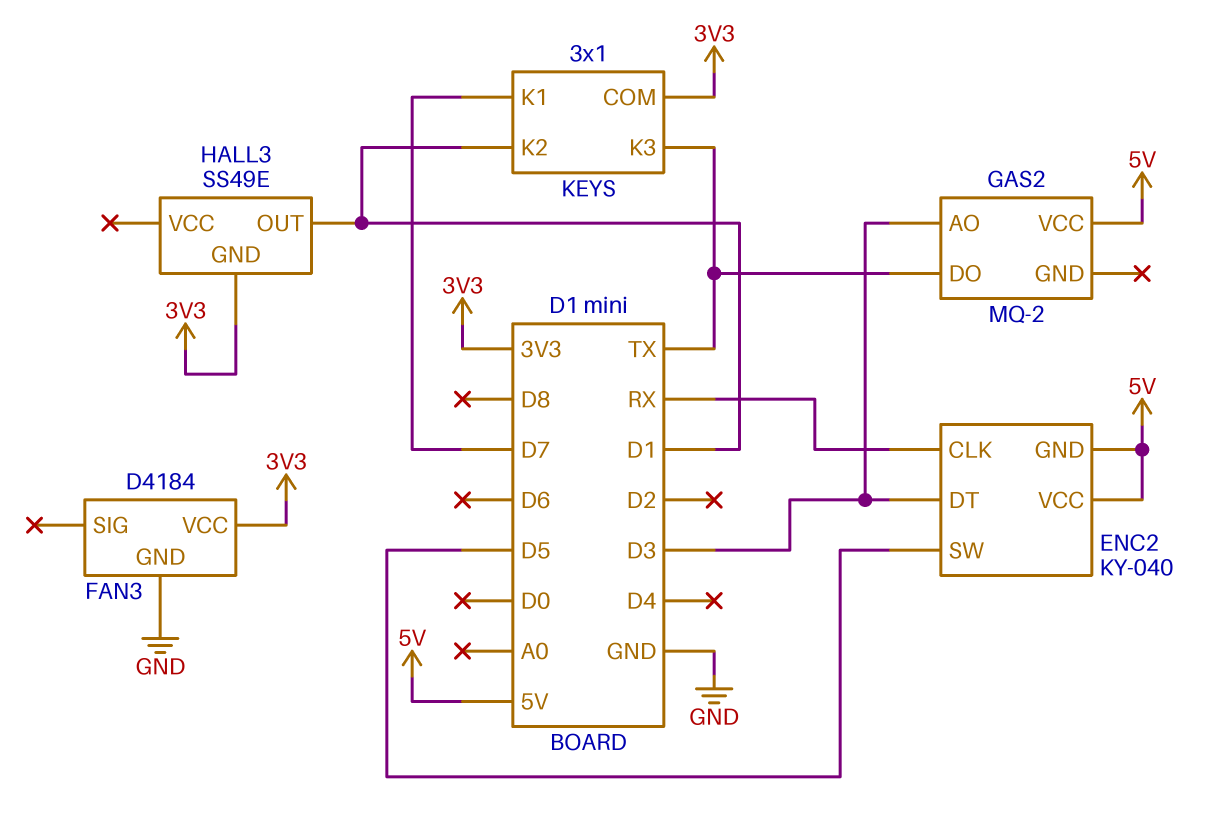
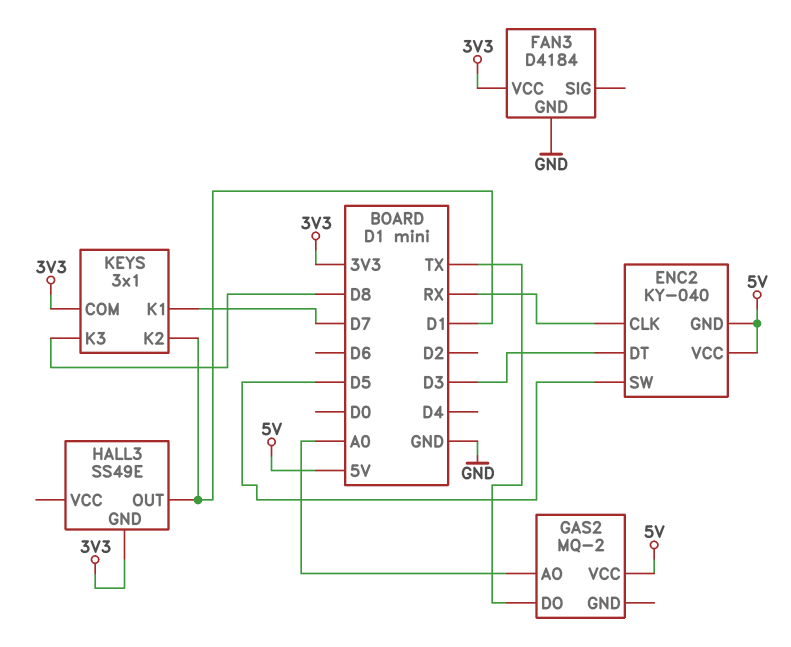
GAS2 pin AO: D3 -> A0
KEYS pin K3: TX -> D8

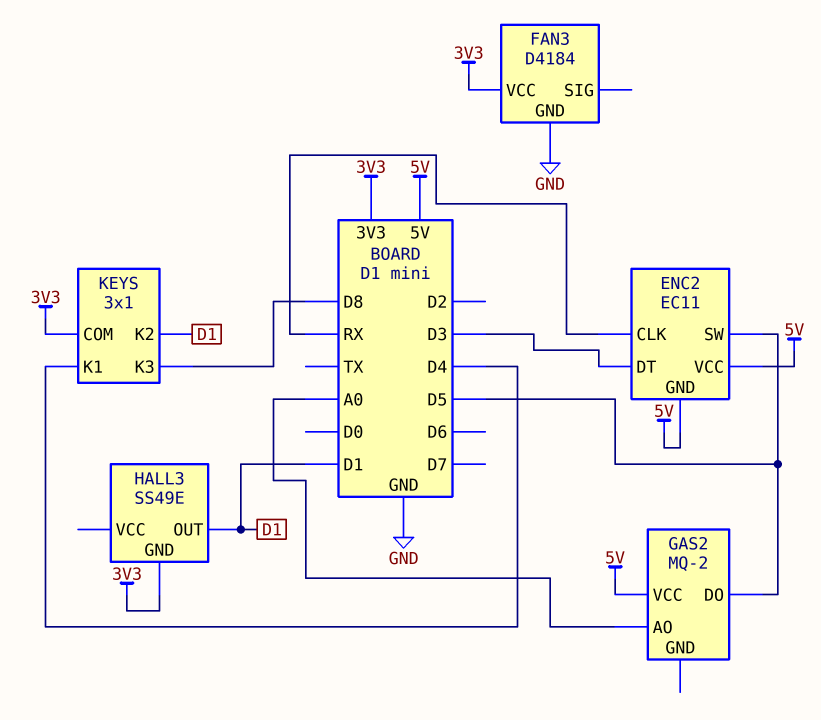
ENC2: KY-040 -> EC11
GAS2 pin DO: TX -> D5
KEYS pin K1: D7 -> D4

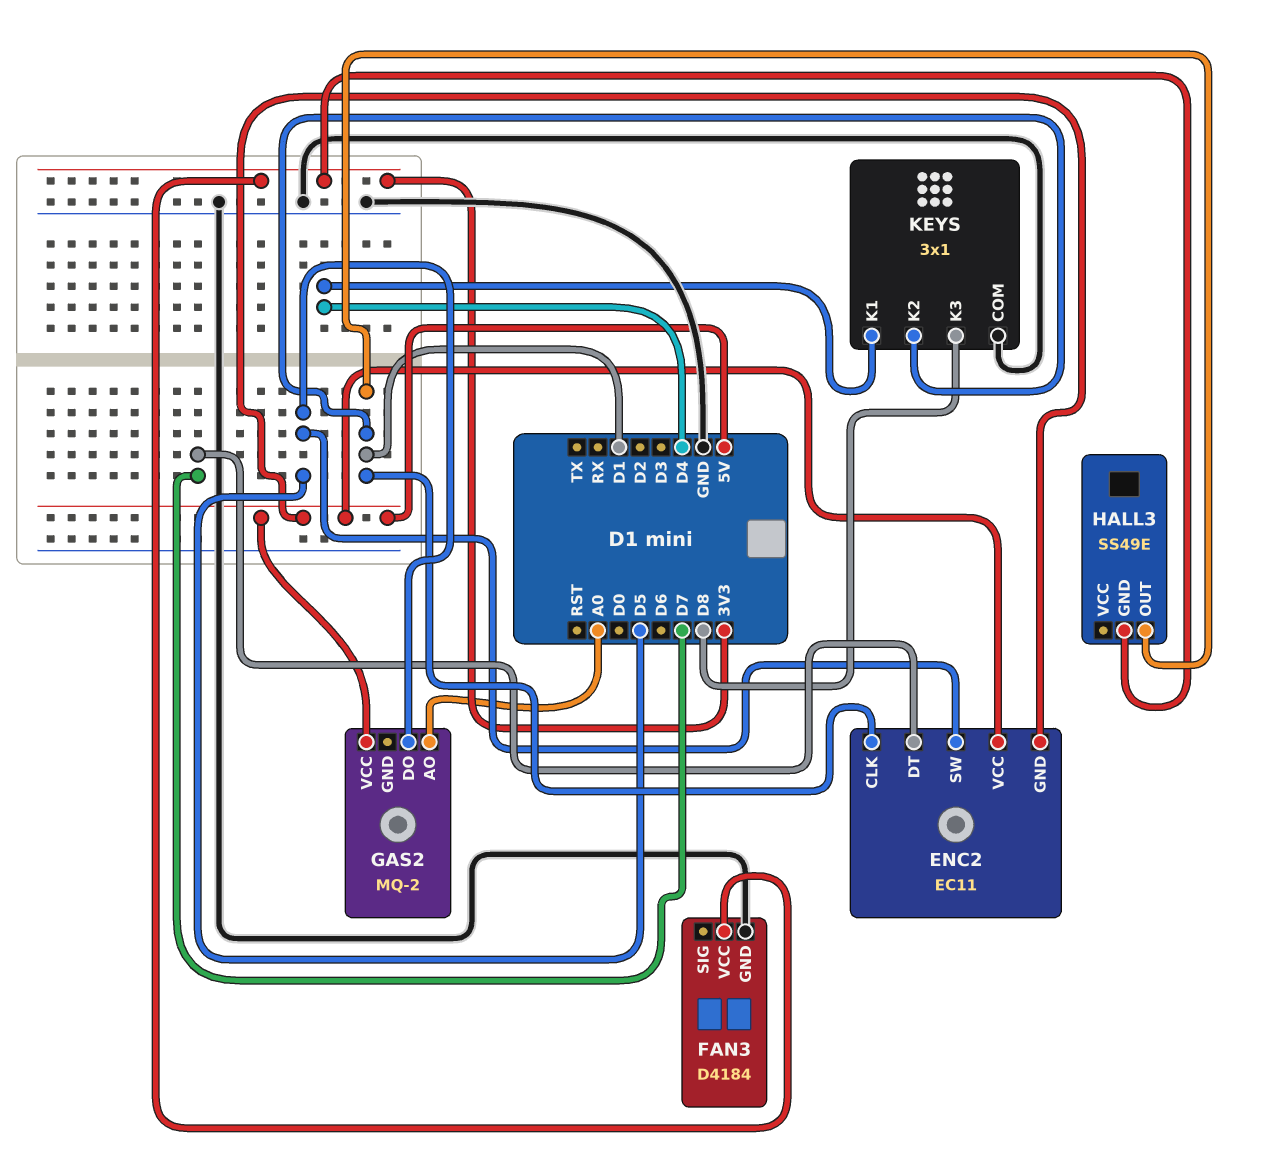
ENC2 pin CLK: RX -> D1
ENC2 pin DT: D3 -> D7
KEYS pin COM: 3V3 -> GND

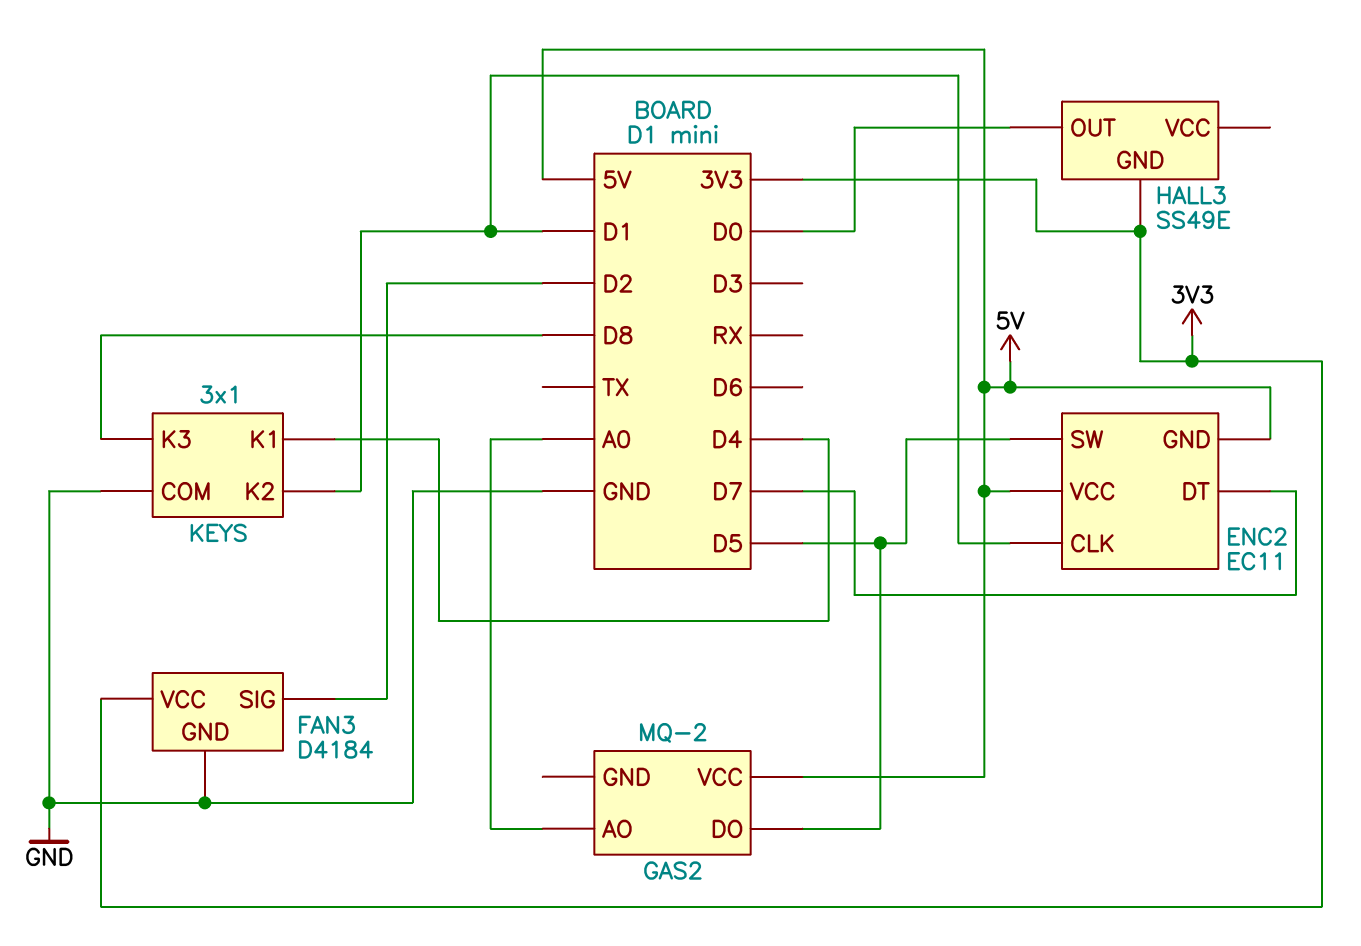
FAN3 pin SIG: none -> D2
HALL3 pin OUT: D1 -> D0

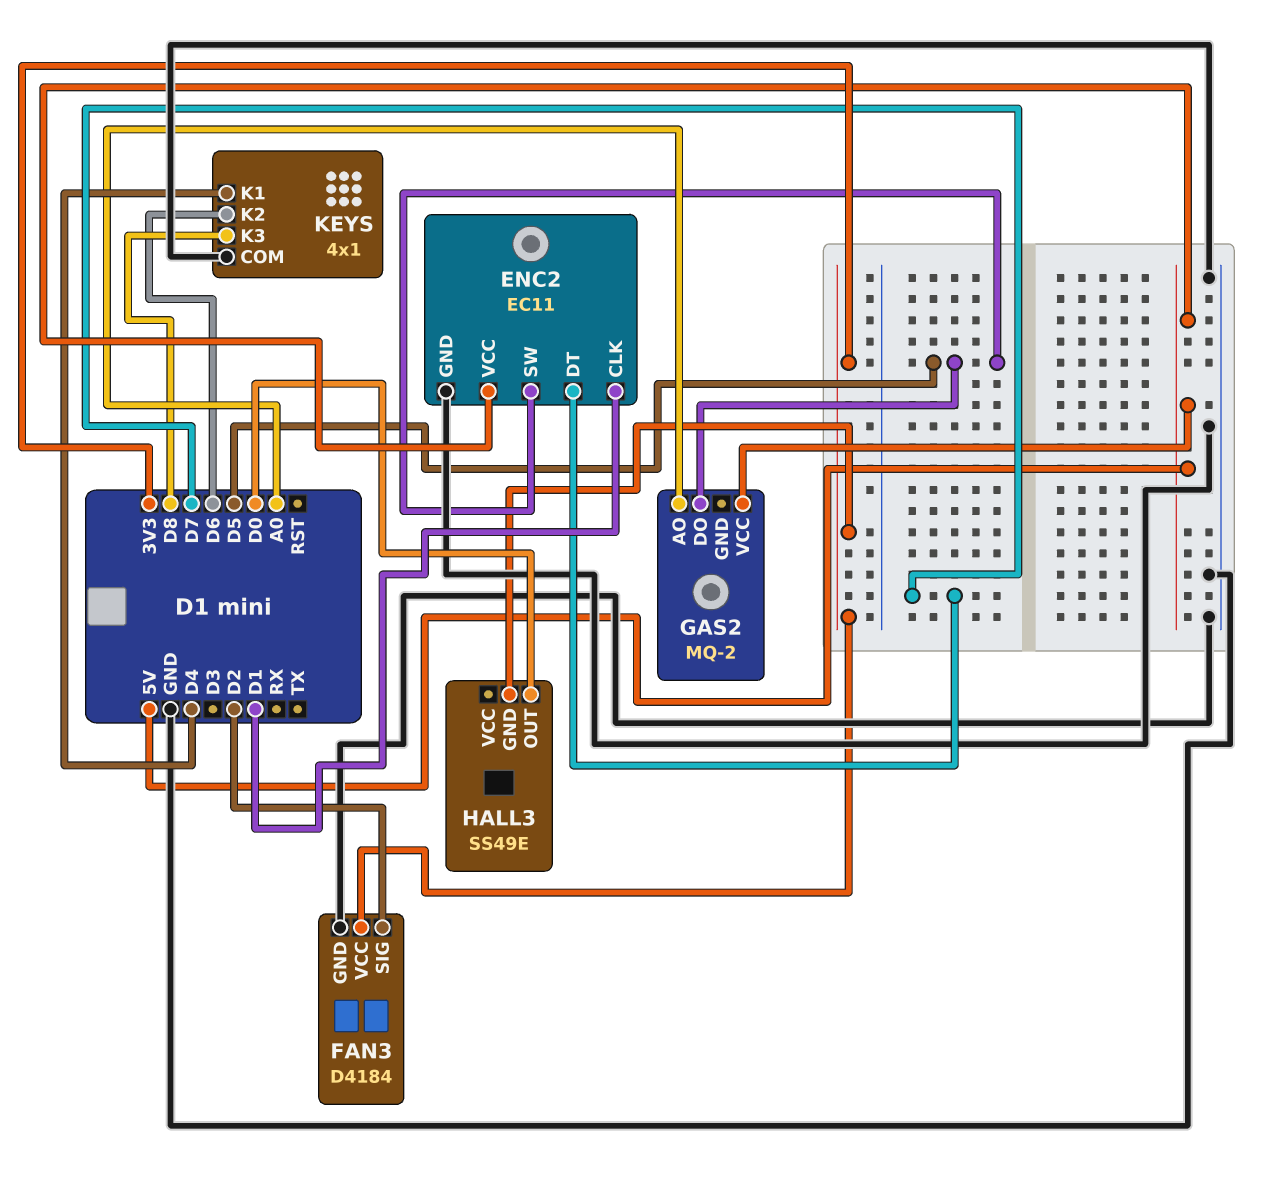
ENC2 pin GND: 5V -> GND
KEYS: 3x1 -> 4x1
KEYS pin K2: D1 -> D6

